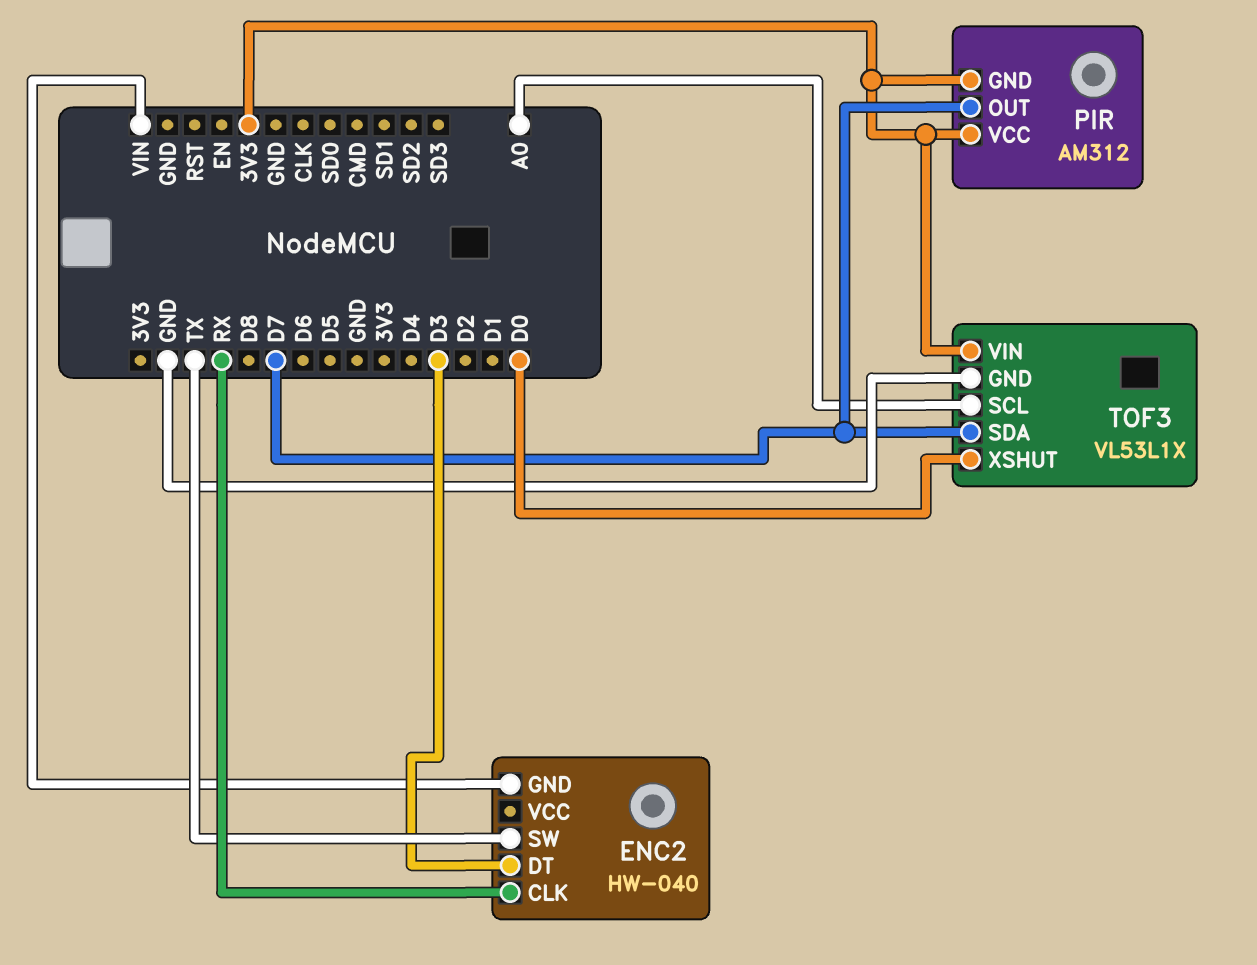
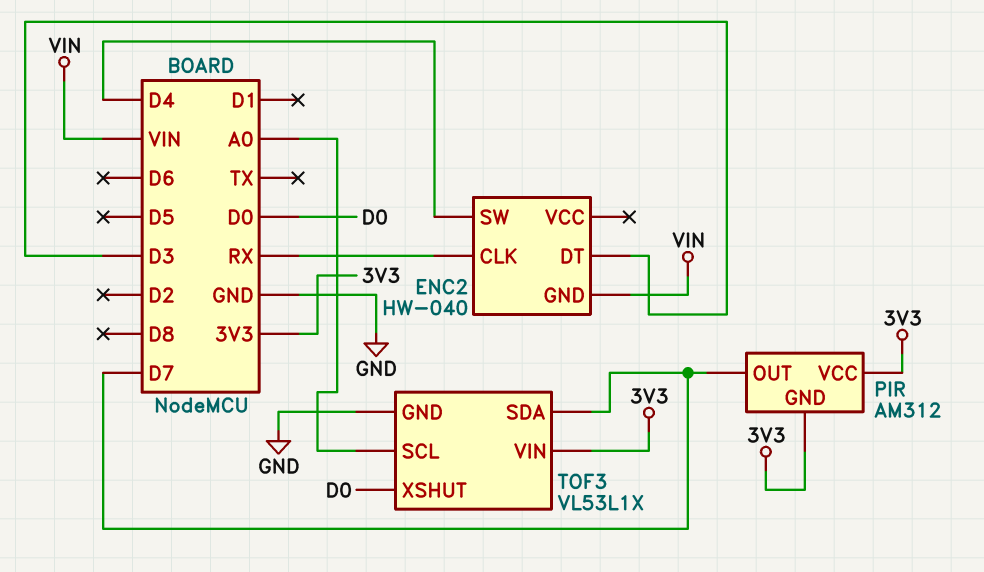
ENC2 pin SW: TX -> D4

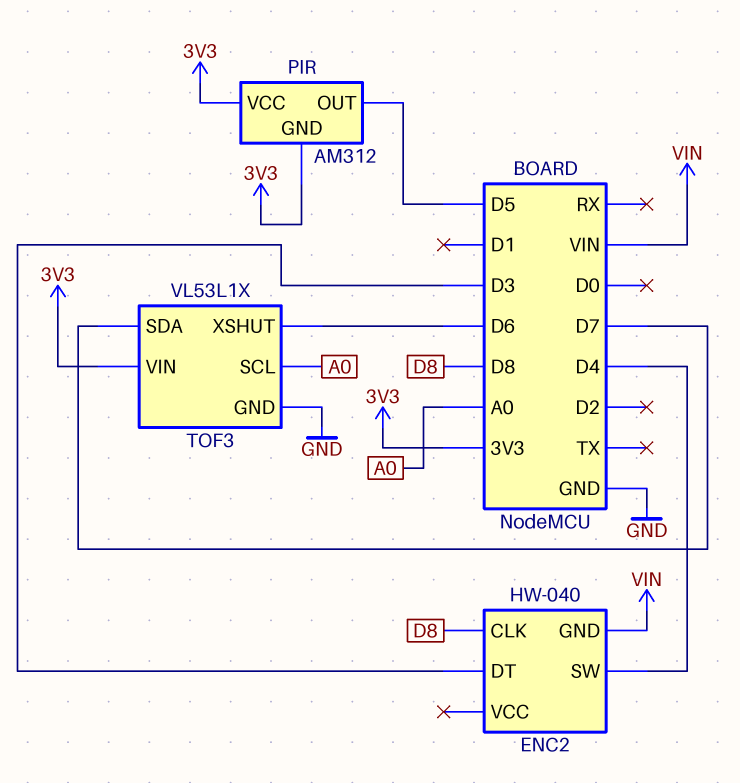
ENC2 pin CLK: RX -> D8
PIR pin OUT: D7 -> D5
TOF3 pin XSHUT: D0 -> D6

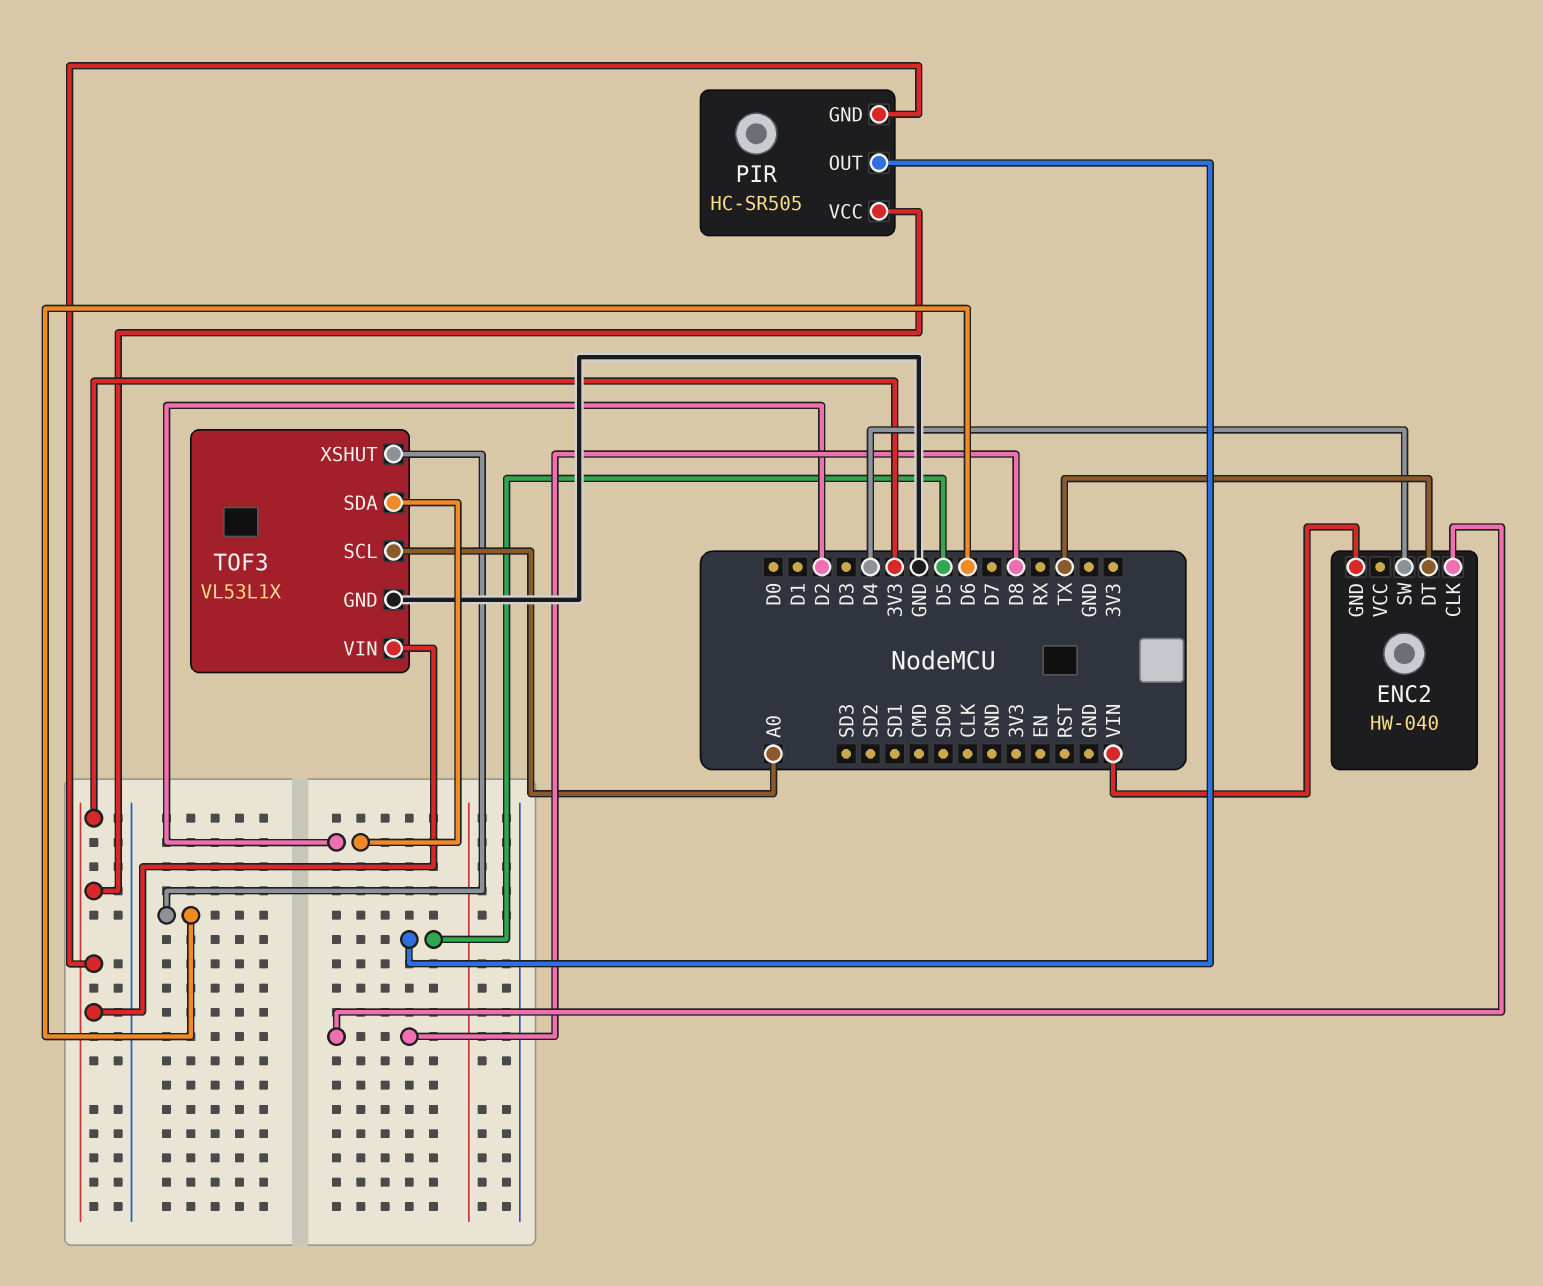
ENC2 pin DT: D3 -> TX
PIR: AM312 -> HC-SR505
TOF3 pin SDA: D7 -> D2

